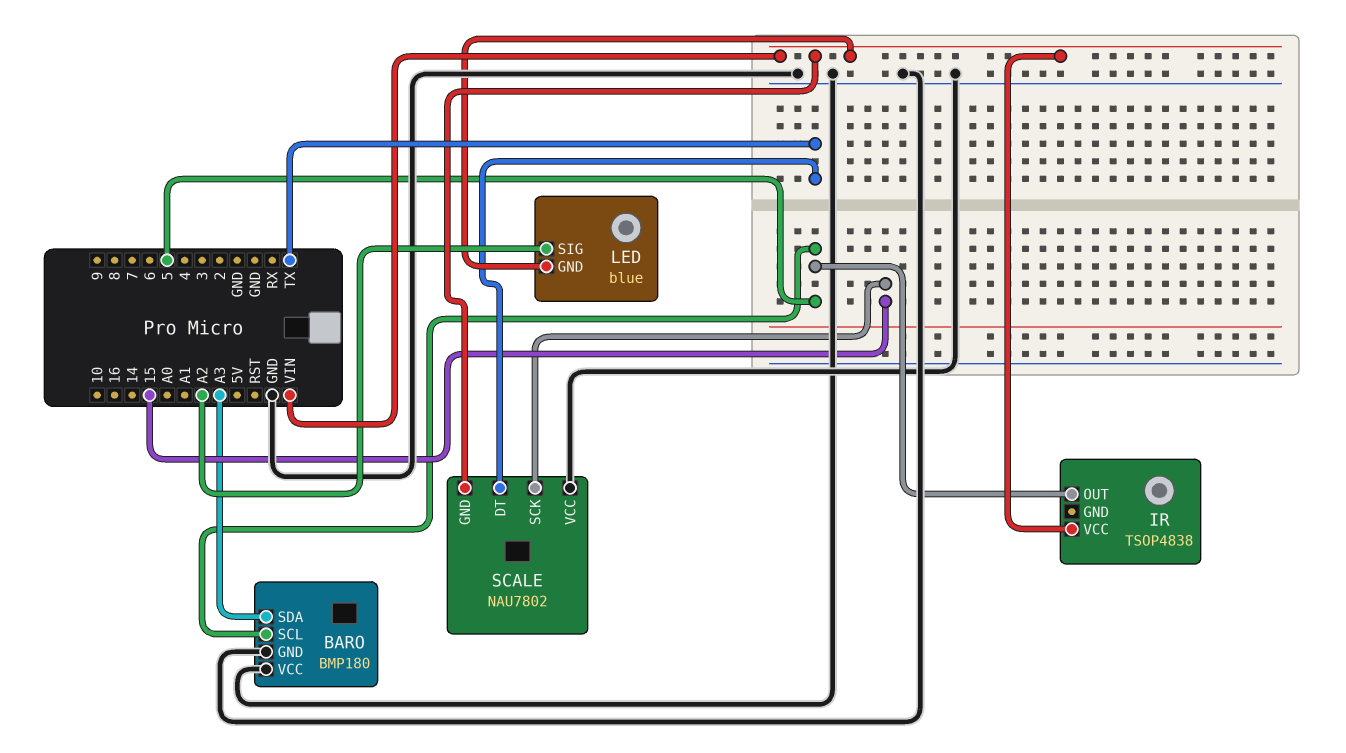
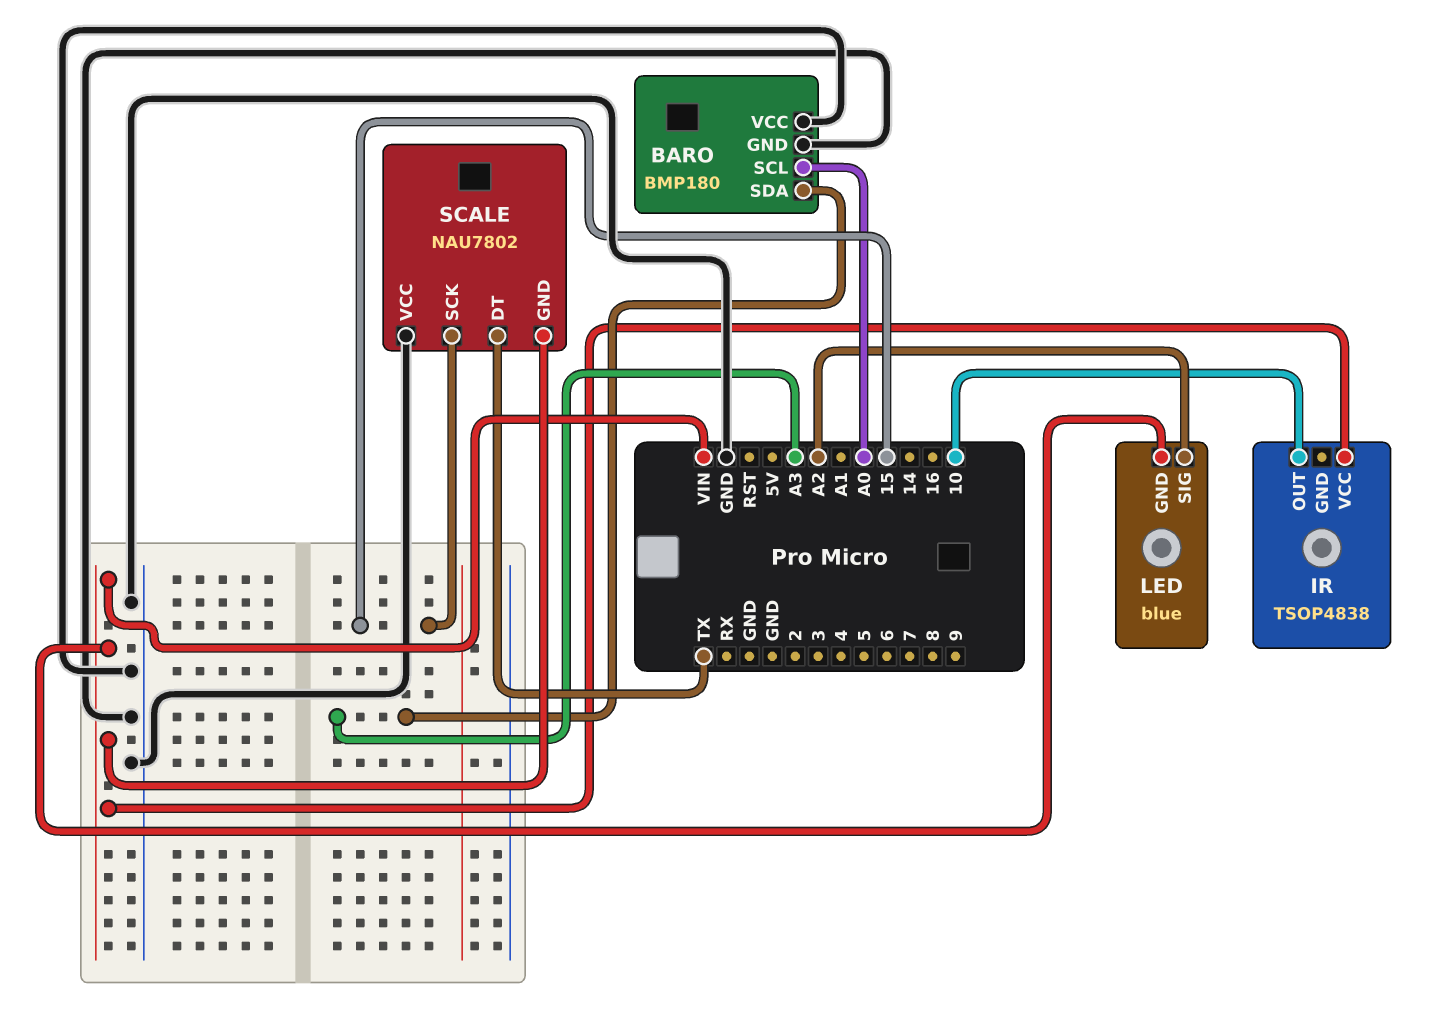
BARO pin SCL: 5 -> A0
IR pin OUT: 5 -> 10

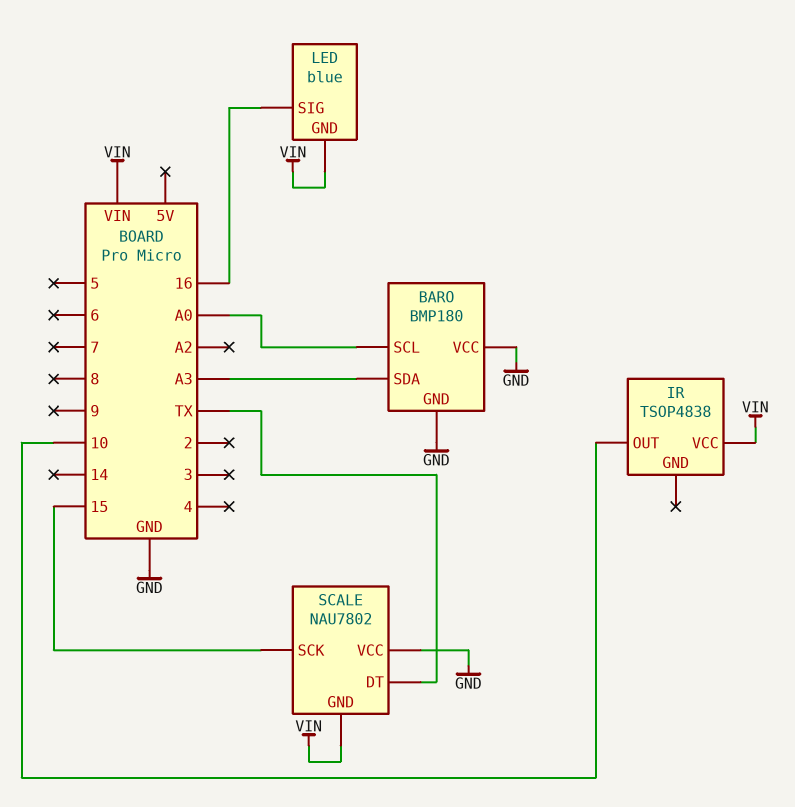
LED pin SIG: A2 -> 16

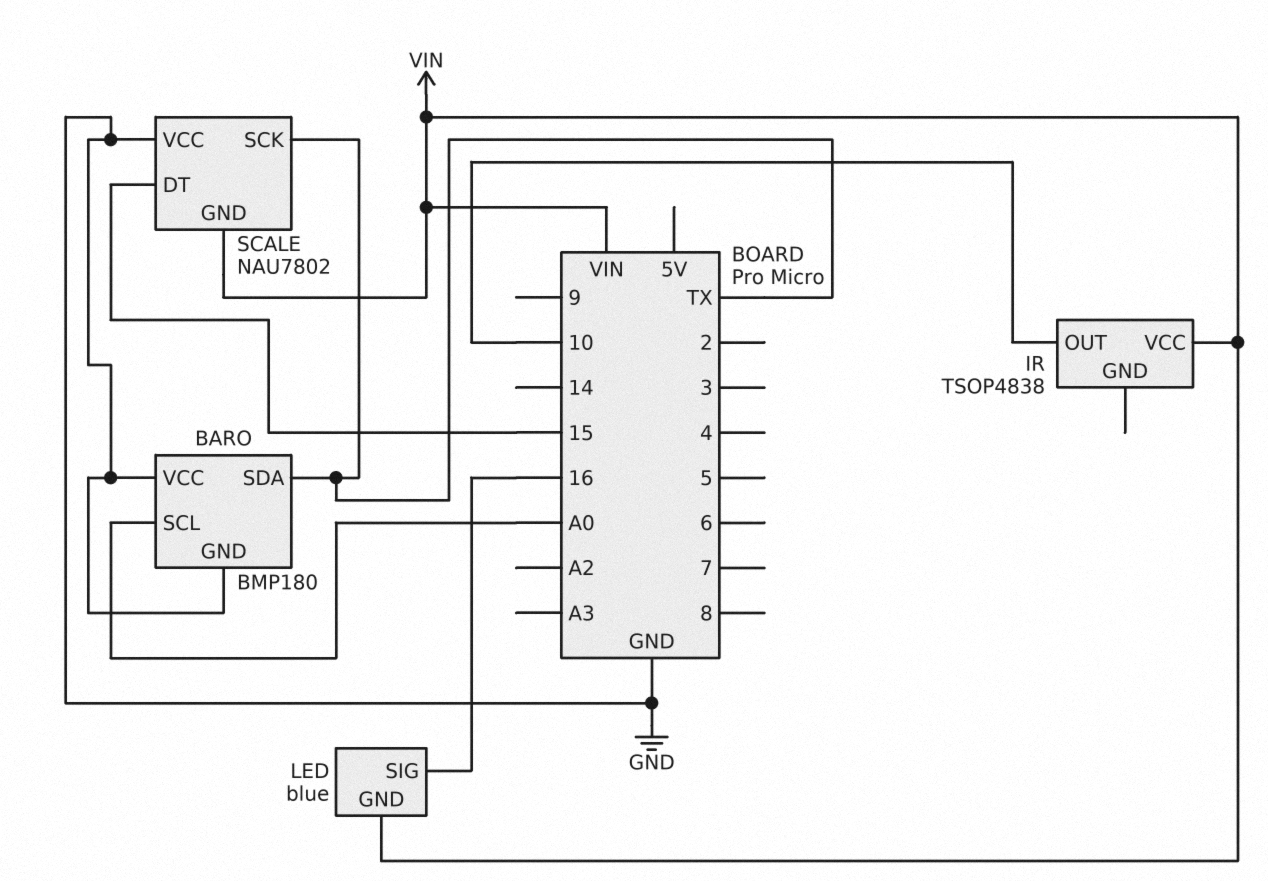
BARO pin SDA: A3 -> TX
SCALE pin DT: TX -> 15
SCALE pin SCK: 15 -> TX

